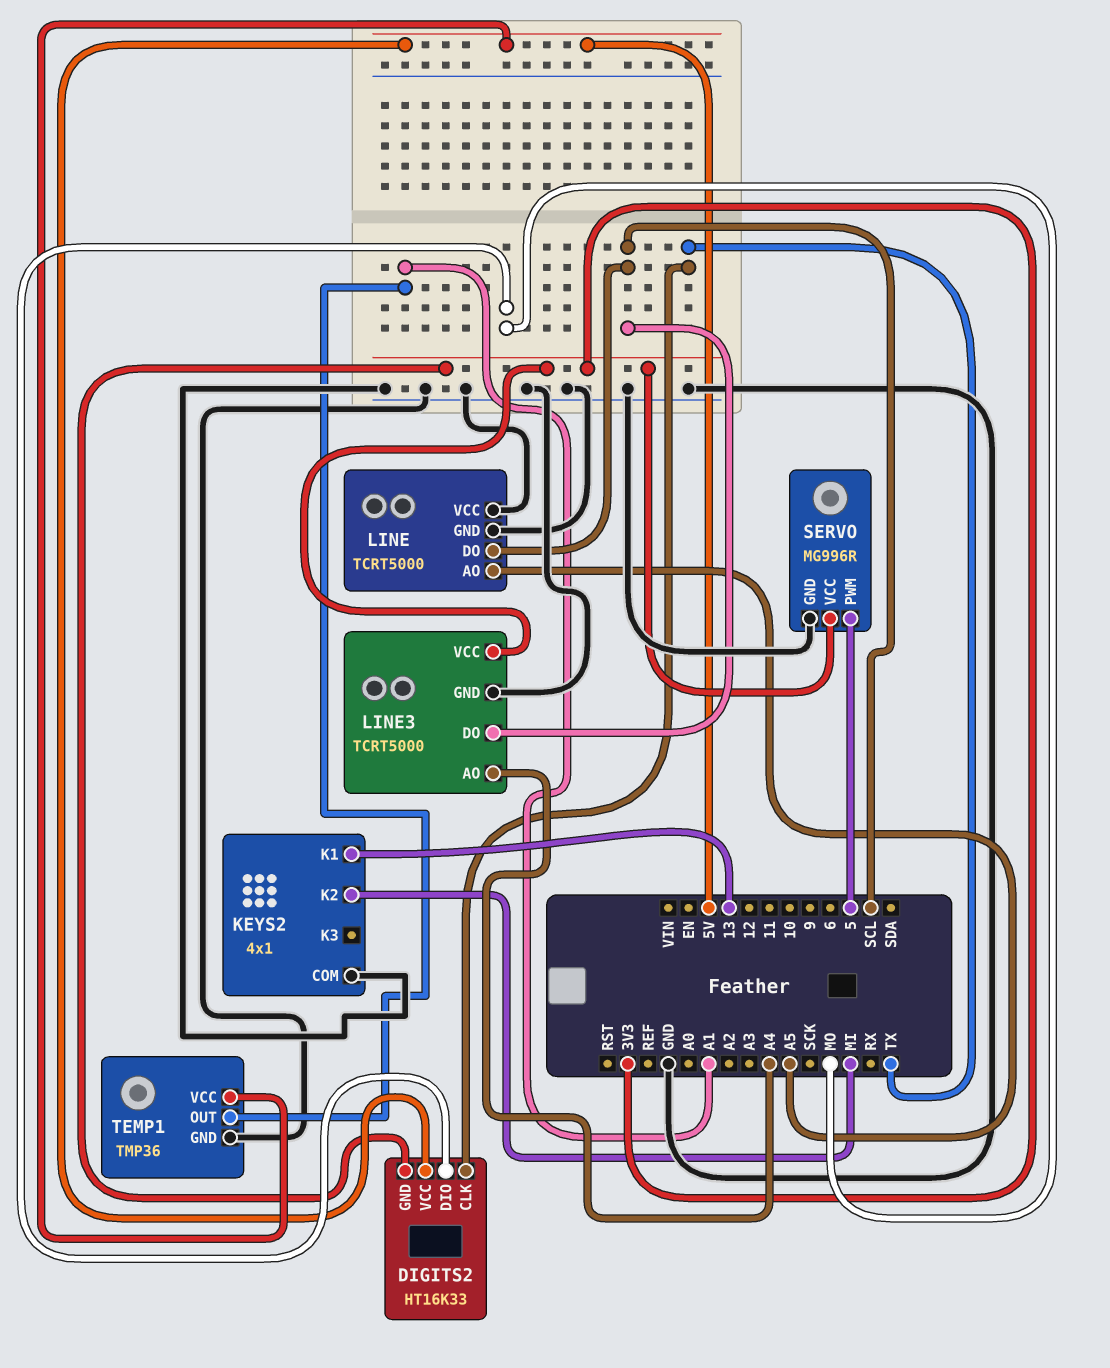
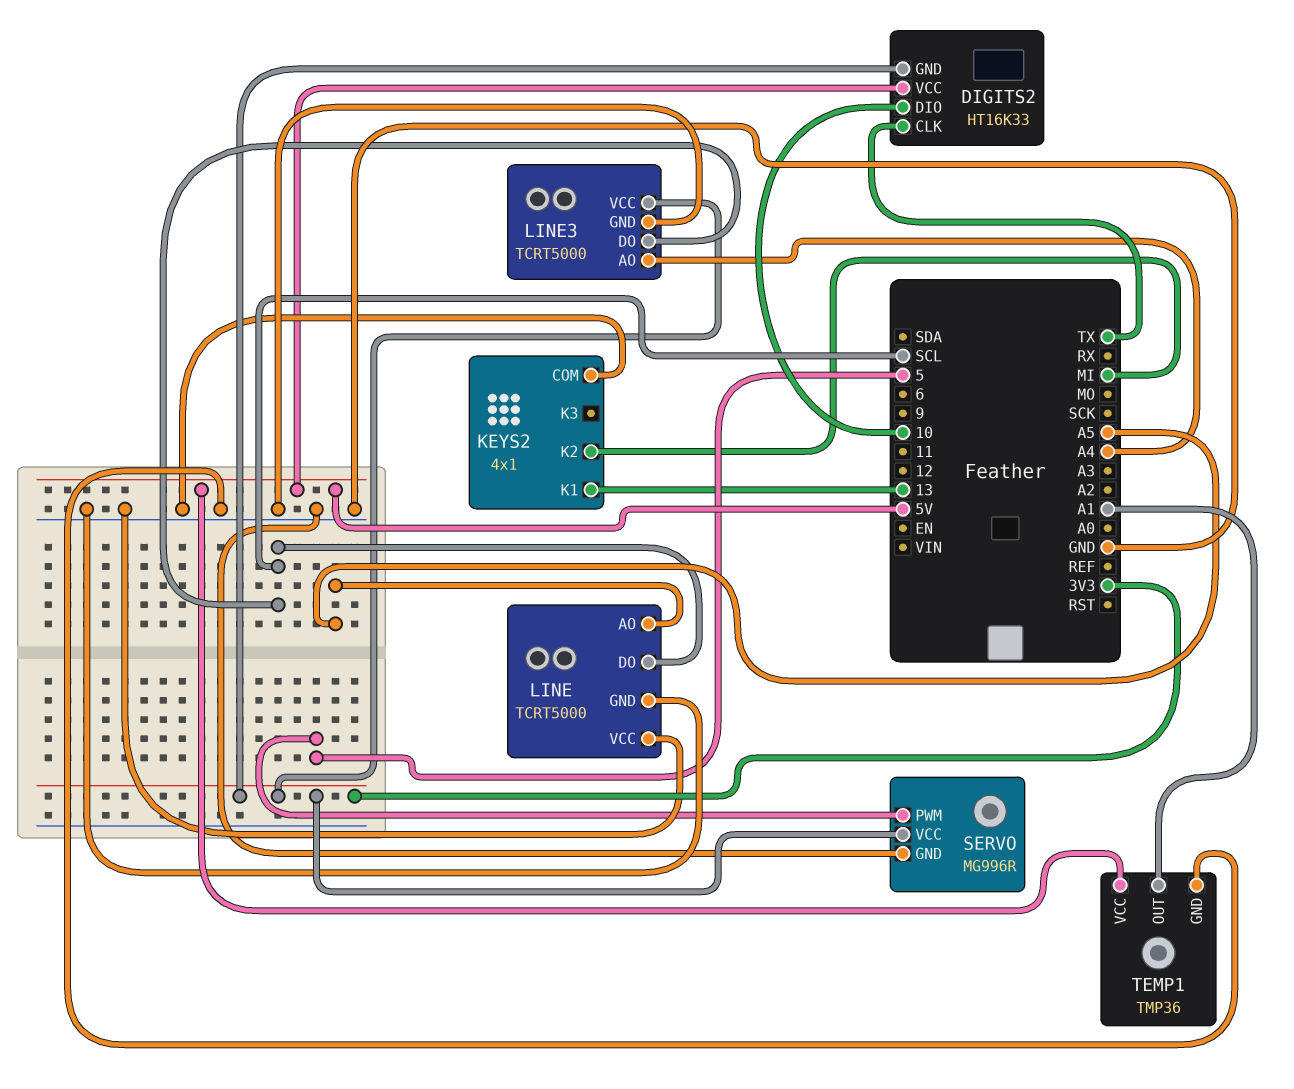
DIGITS2 pin DIO: MO -> 10

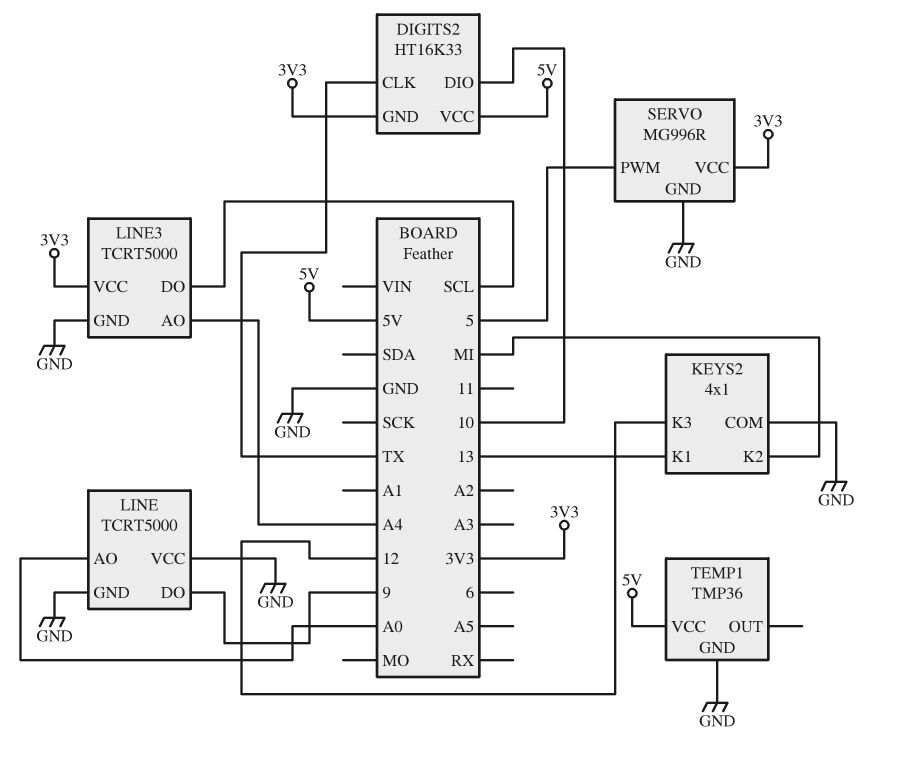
KEYS2 pin K3: none -> 12
LINE pin AO: A5 -> A0
LINE pin DO: SCL -> 9
TEMP1 pin OUT: A1 -> none

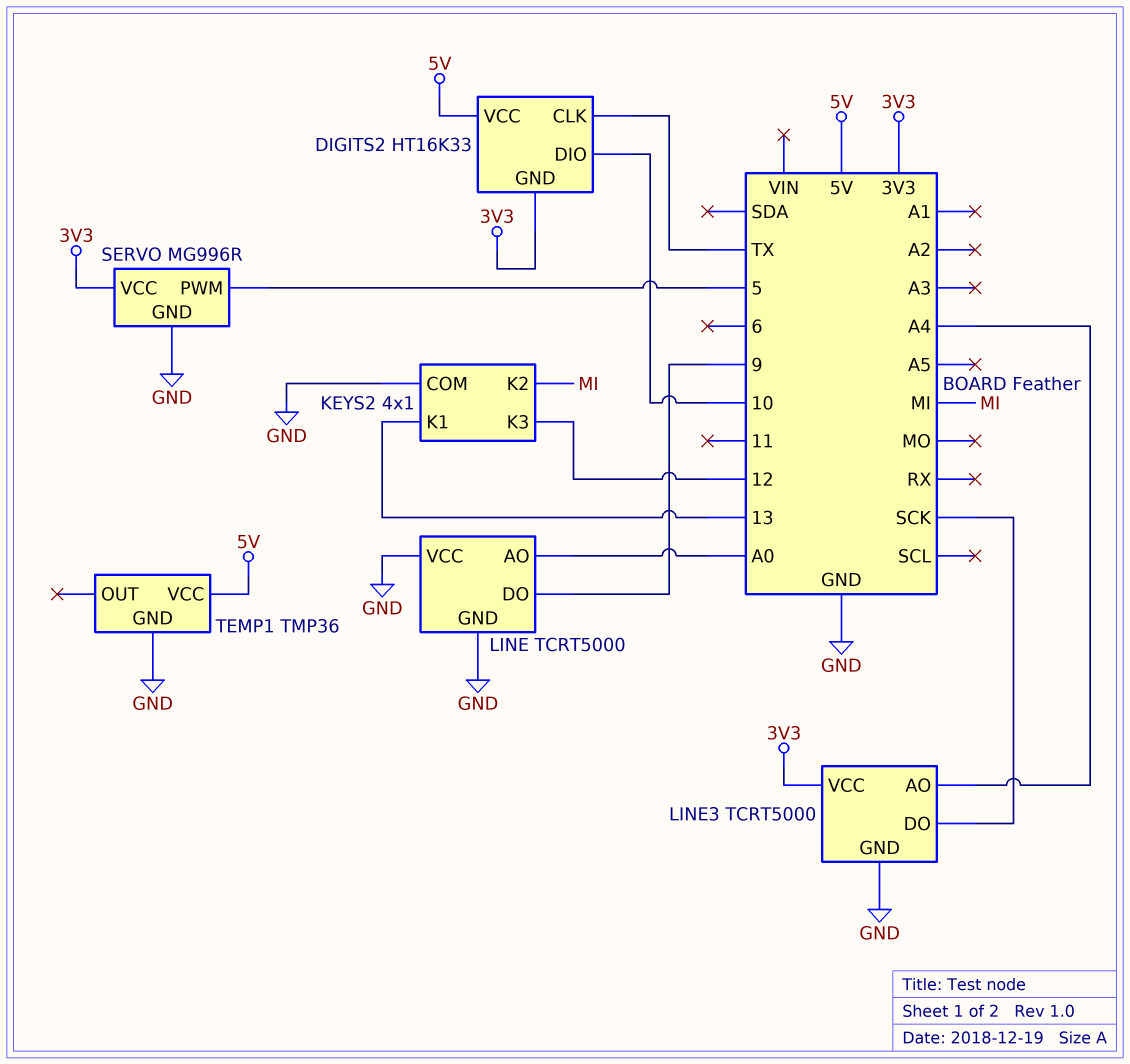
LINE3 pin DO: SCL -> SCK

